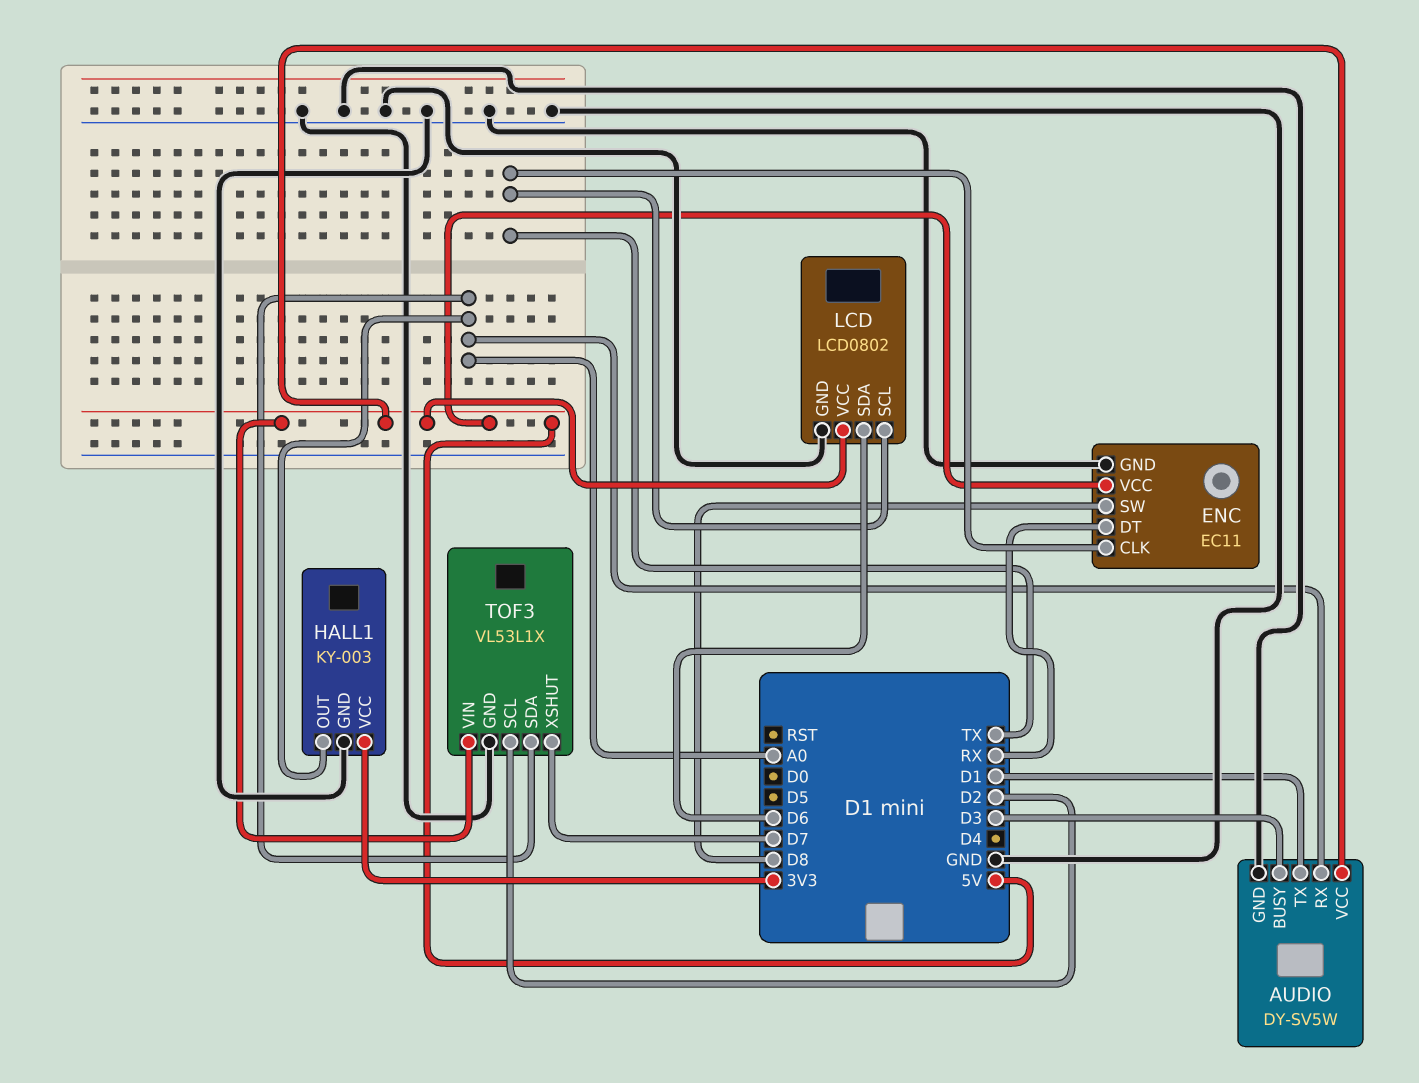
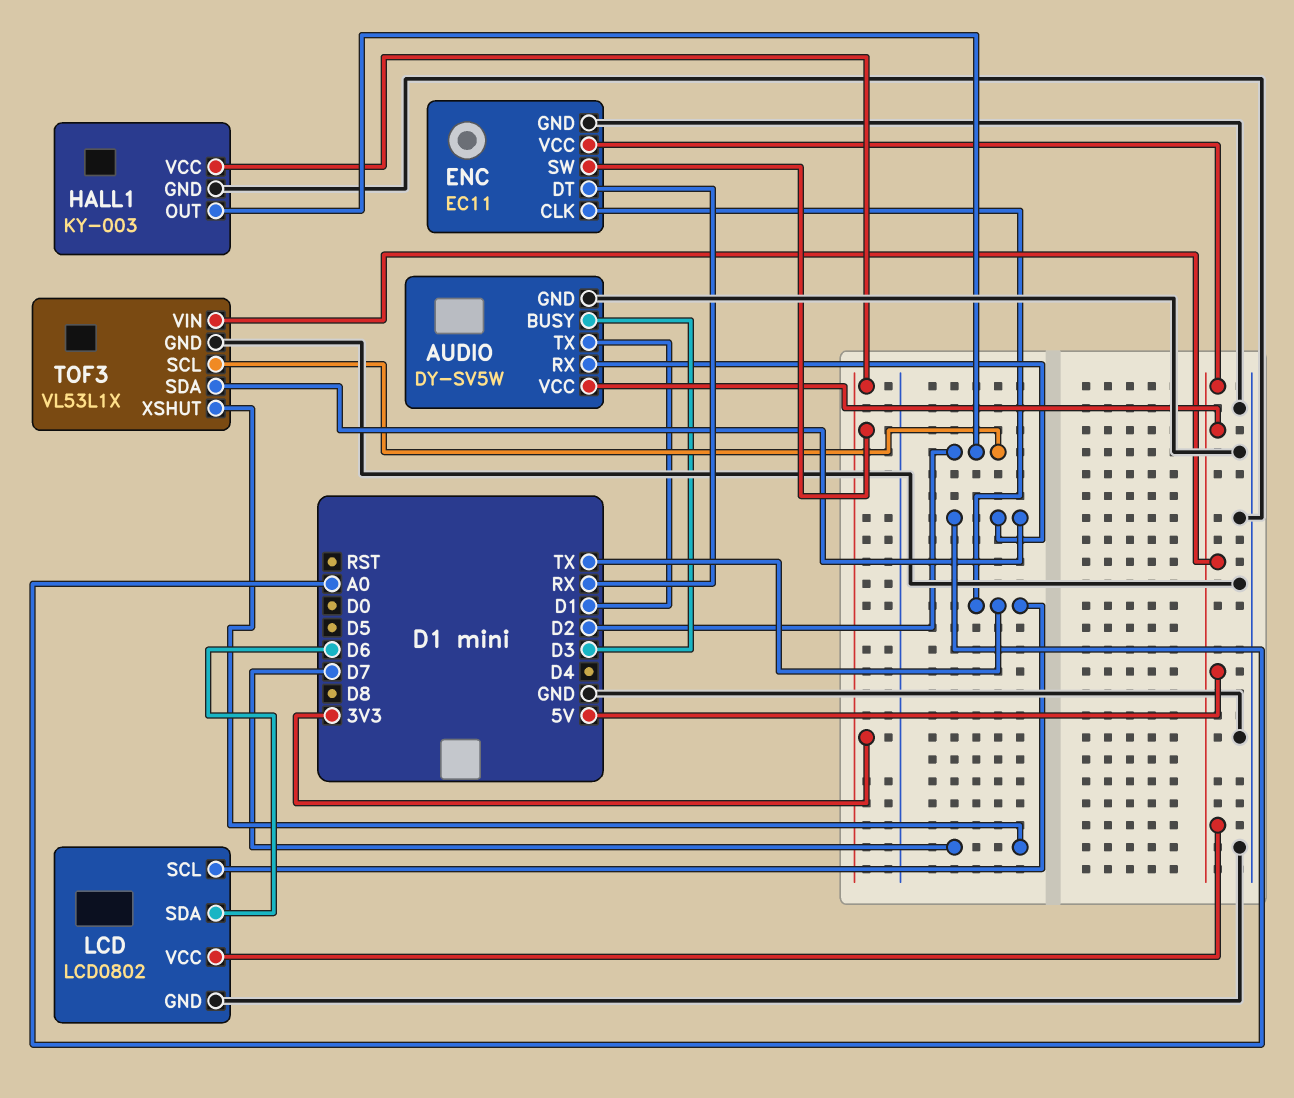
ENC pin SW: D8 -> 3V3
HALL1 pin OUT: A0 -> D2

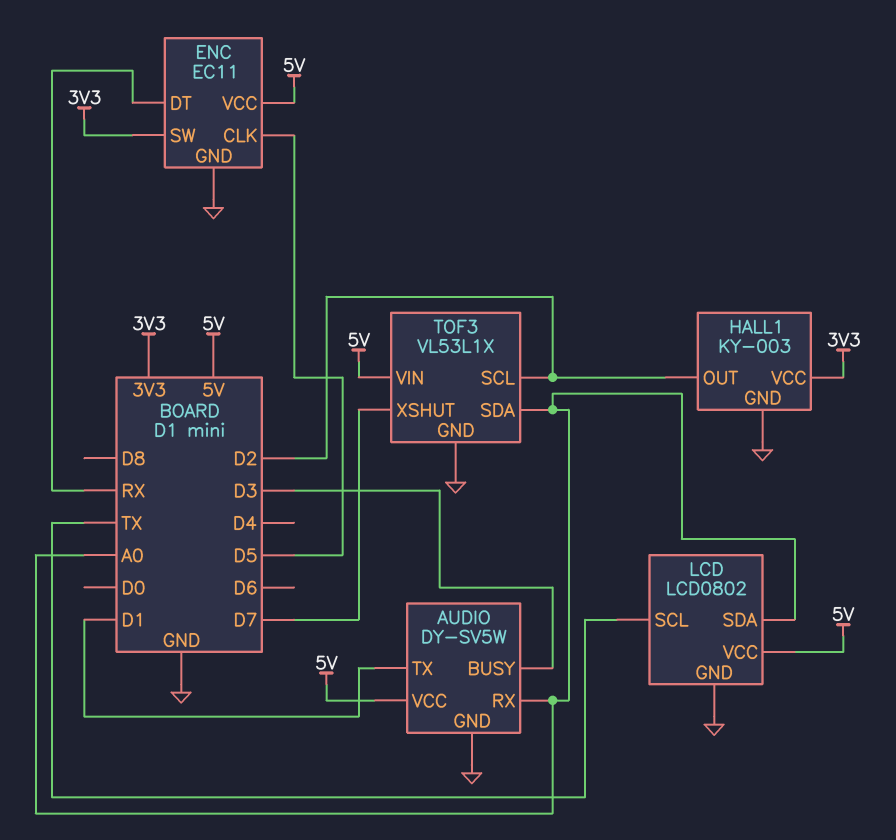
ENC pin CLK: TX -> D5
LCD pin SDA: D6 -> A0

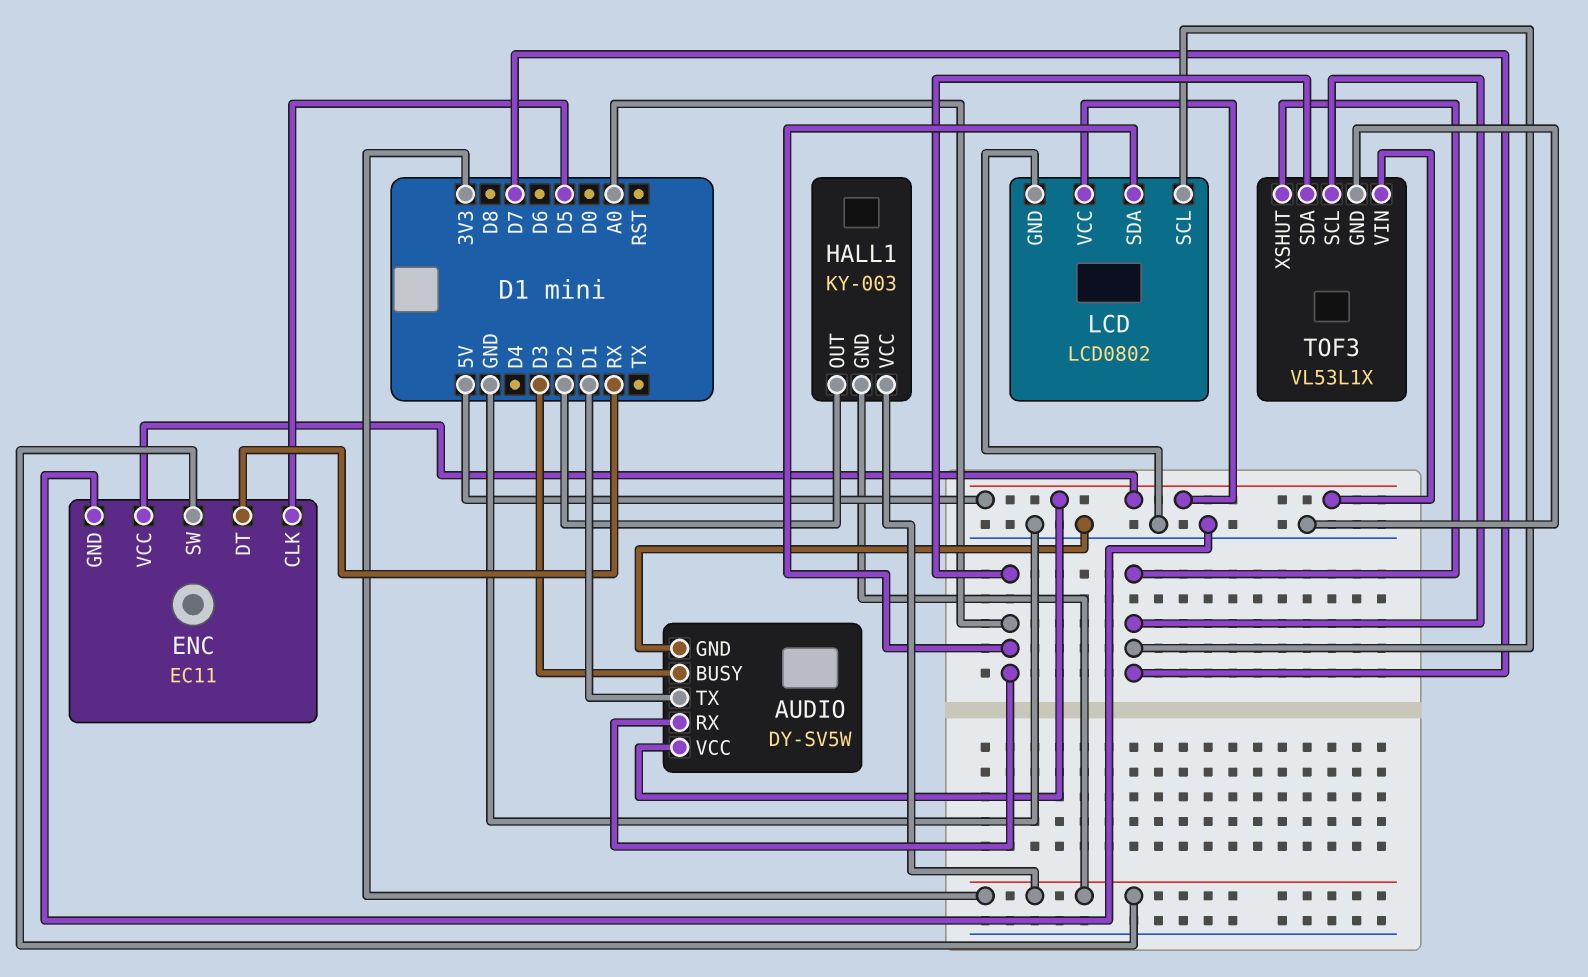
HALL1 pin GND: GND -> 3V3
LCD pin SCL: TX -> D7
TOF3 pin SCL: D2 -> D7

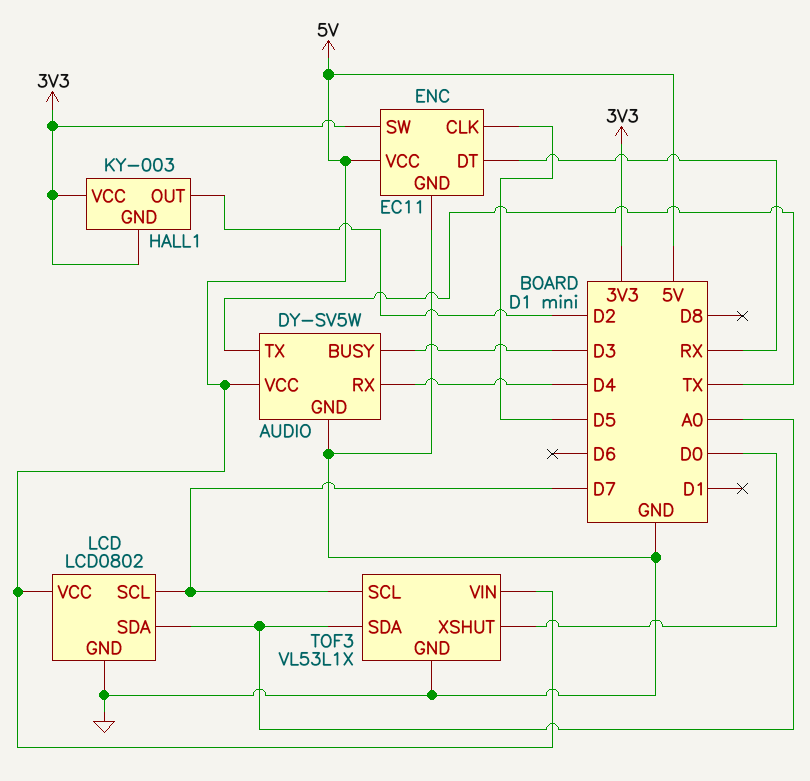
AUDIO pin RX: A0 -> D4
AUDIO pin TX: D1 -> TX
TOF3 pin XSHUT: D7 -> D0

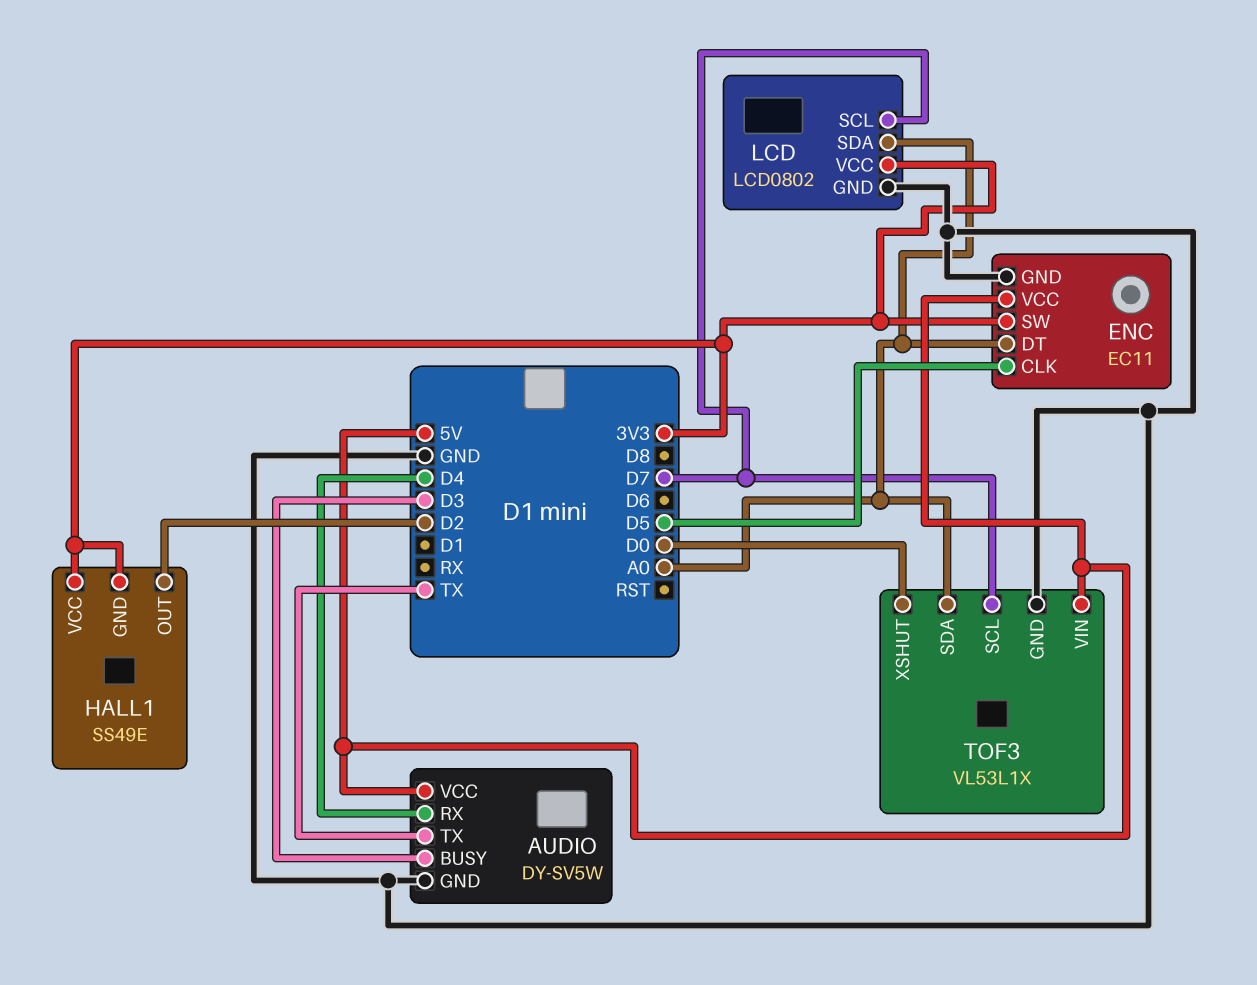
ENC pin DT: RX -> A0
HALL1: KY-003 -> SS49E
LCD pin VCC: 5V -> 3V3

